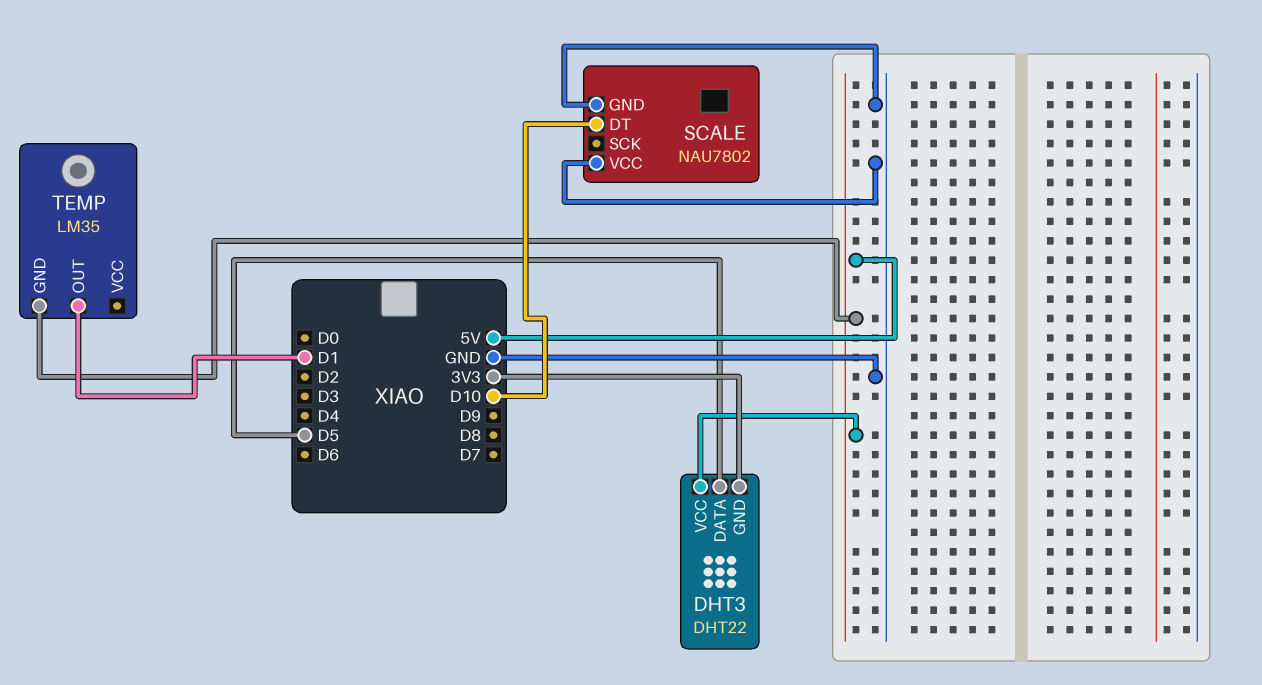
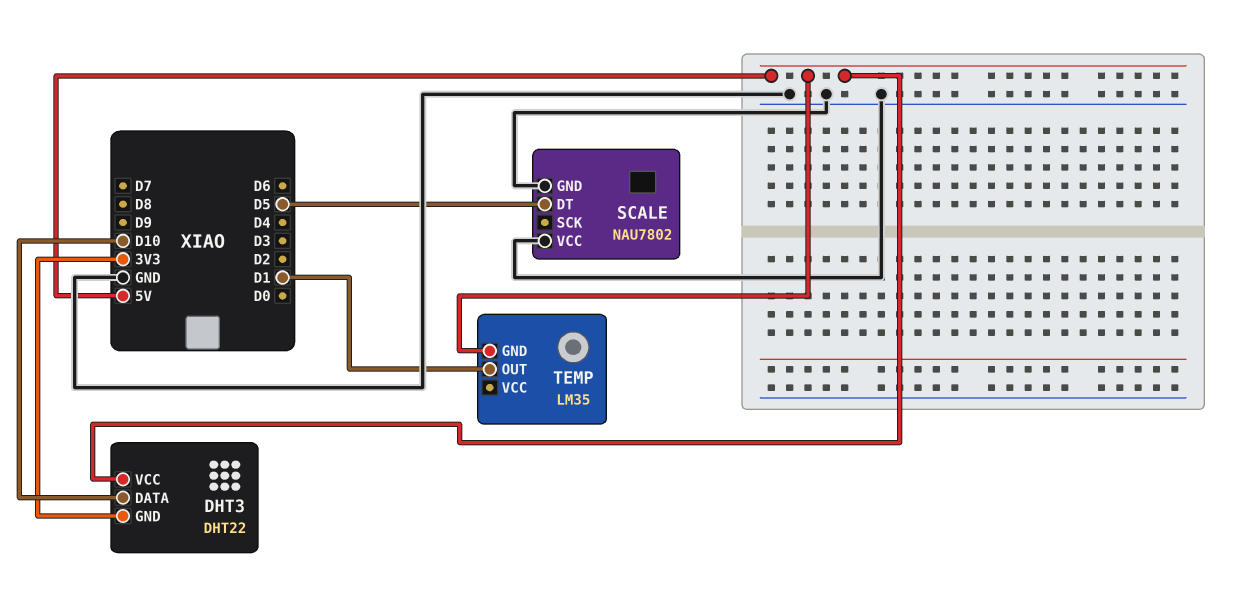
DHT3 pin DATA: D5 -> D10
SCALE pin DT: D10 -> D5

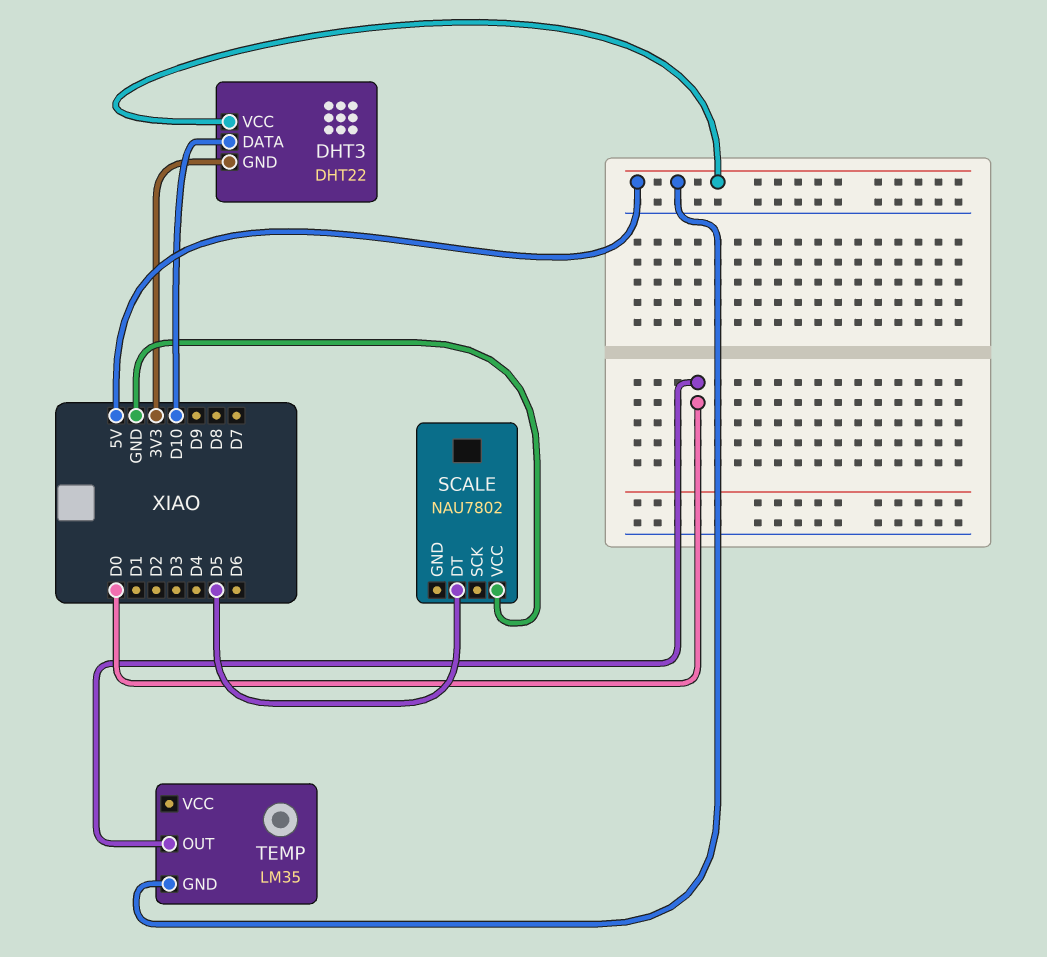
SCALE pin GND: GND -> none
TEMP pin OUT: D1 -> D0

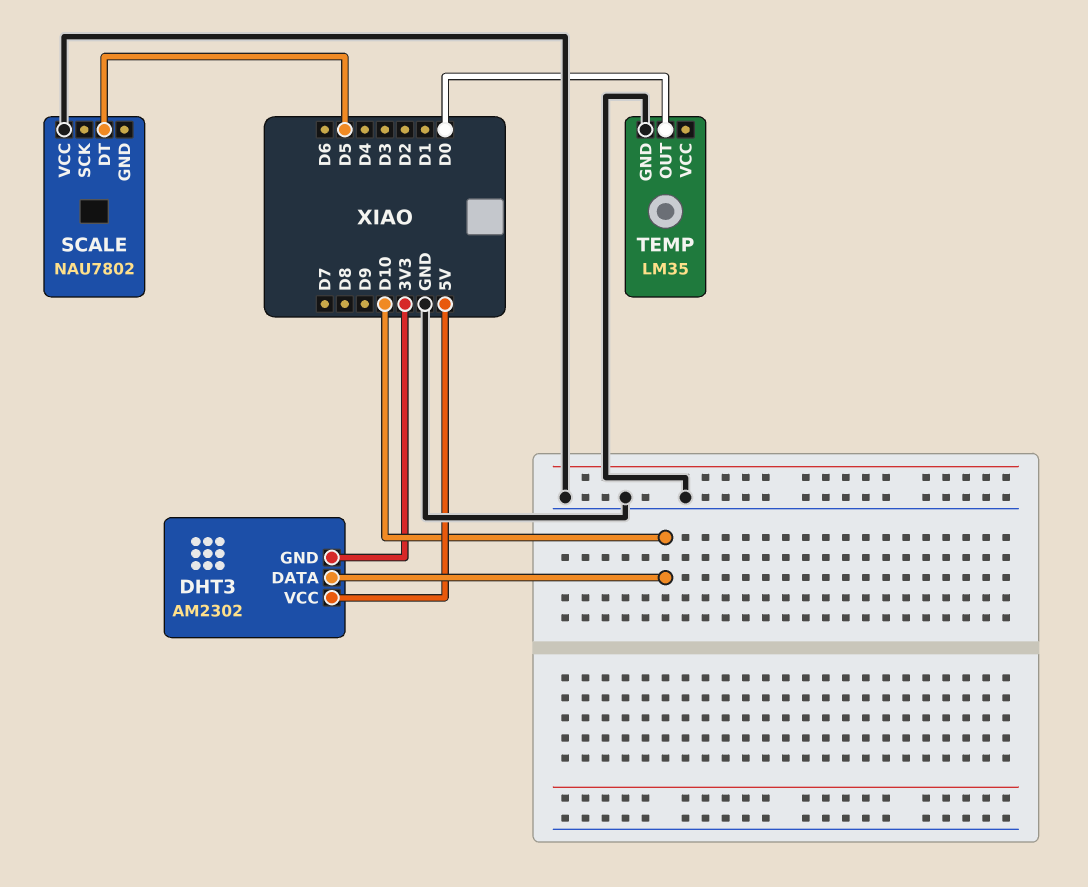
DHT3: DHT22 -> AM2302
TEMP pin GND: 5V -> GND

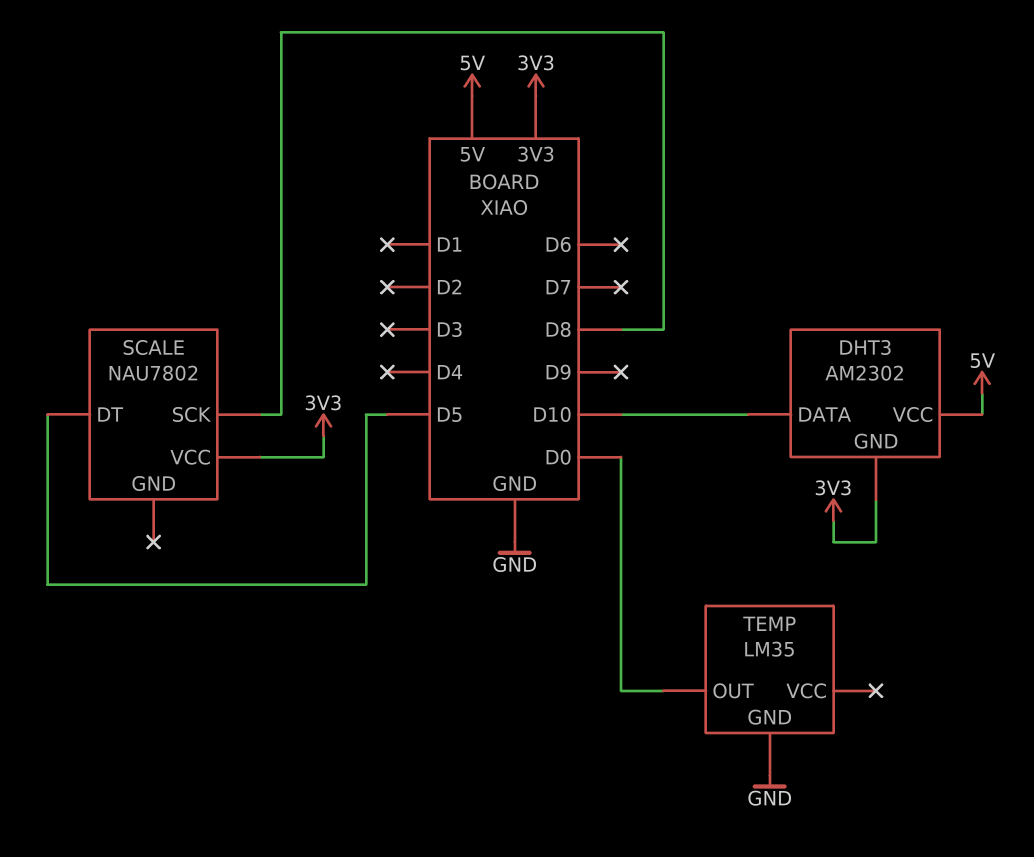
SCALE pin SCK: none -> D8
SCALE pin VCC: GND -> 3V3

